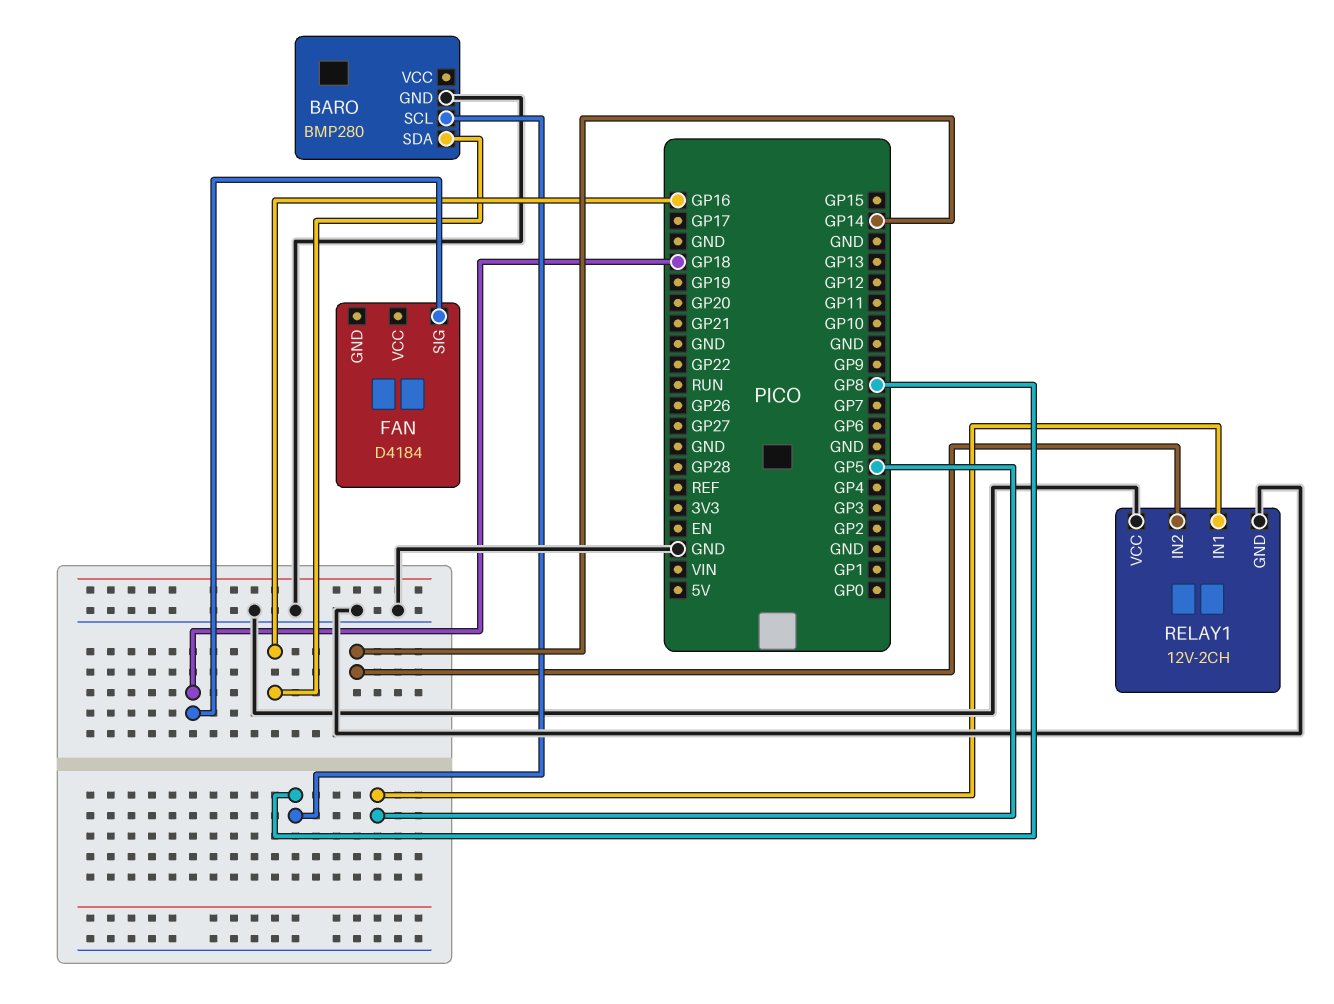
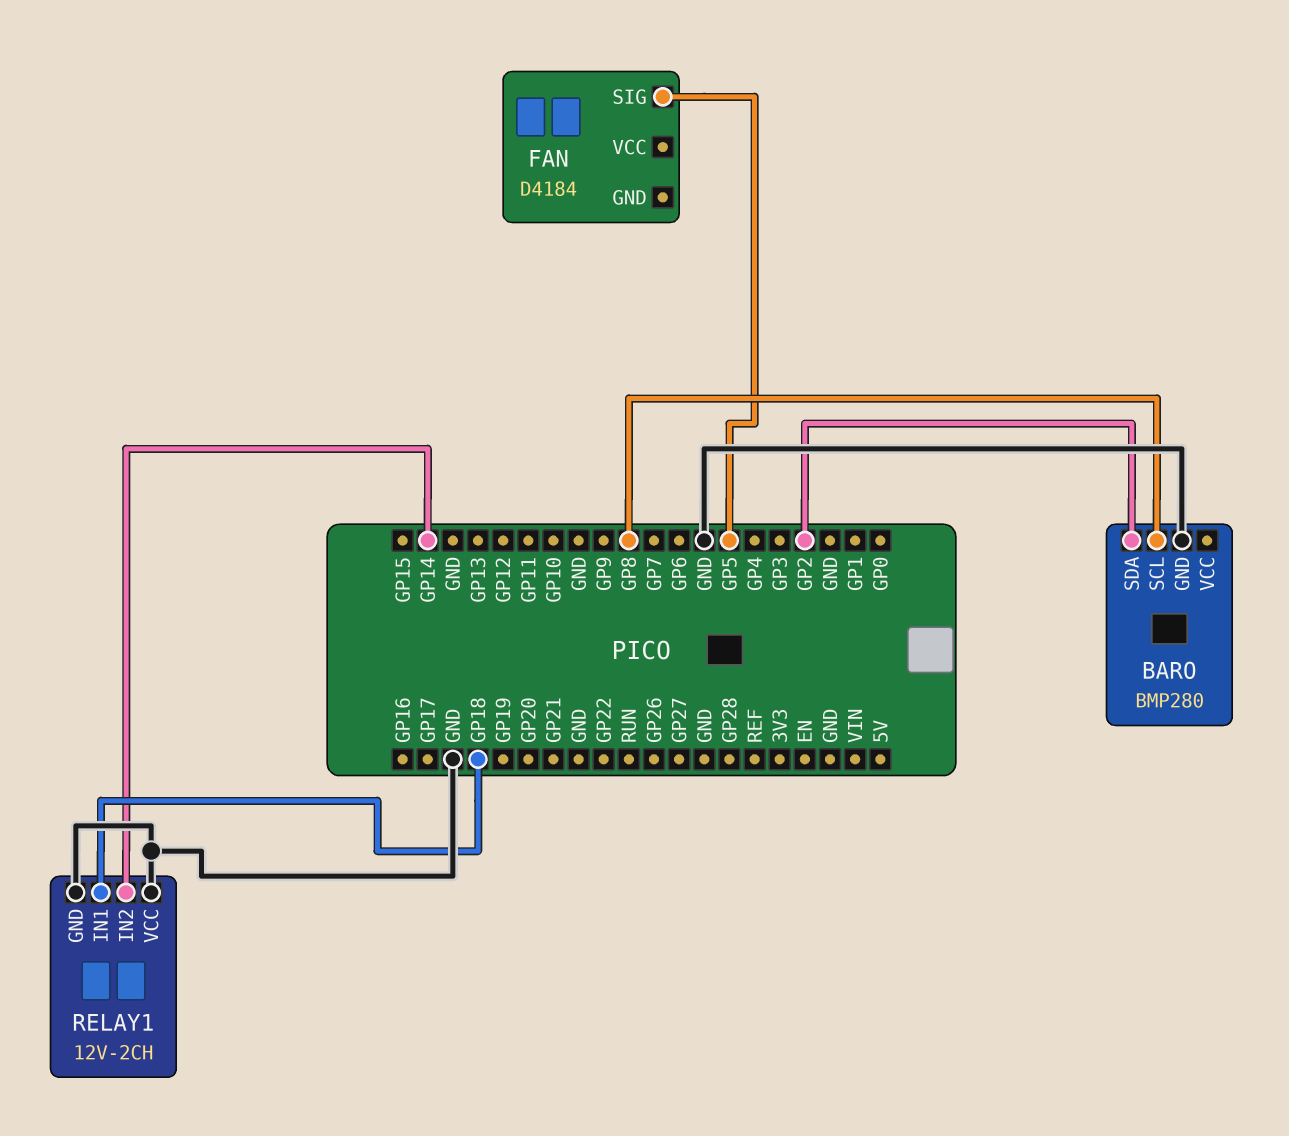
BARO pin SDA: GP16 -> GP2
FAN pin SIG: GP18 -> GP5
RELAY1 pin IN1: GP5 -> GP18

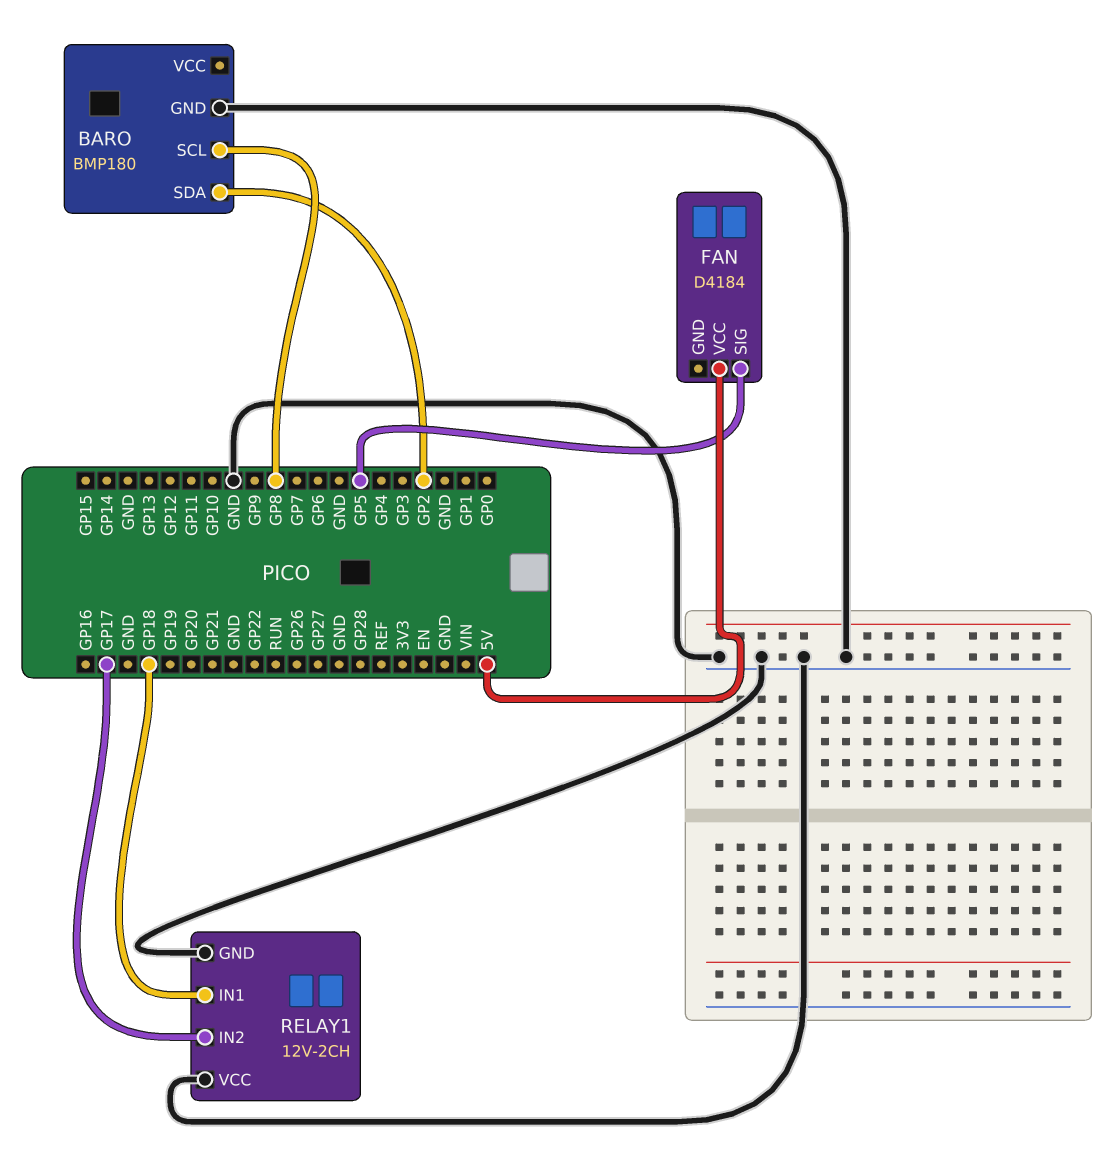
BARO: BMP280 -> BMP180
FAN pin VCC: none -> 5V
RELAY1 pin IN2: GP14 -> GP17

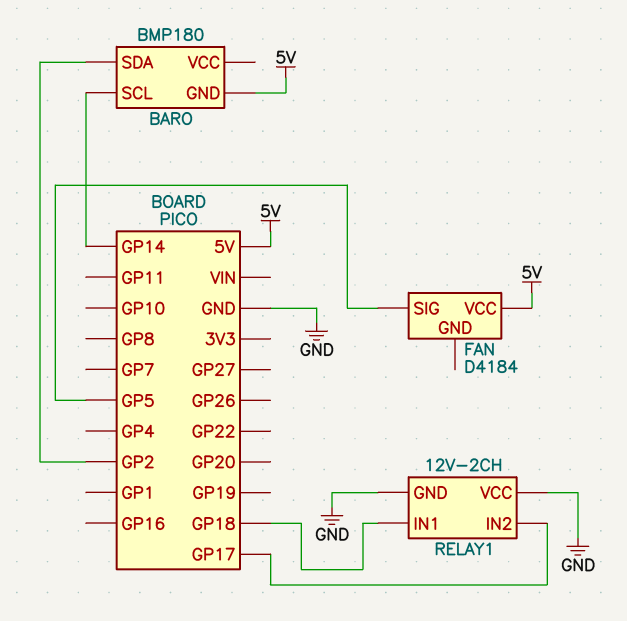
BARO pin GND: GND -> 5V
BARO pin SCL: GP8 -> GP14

